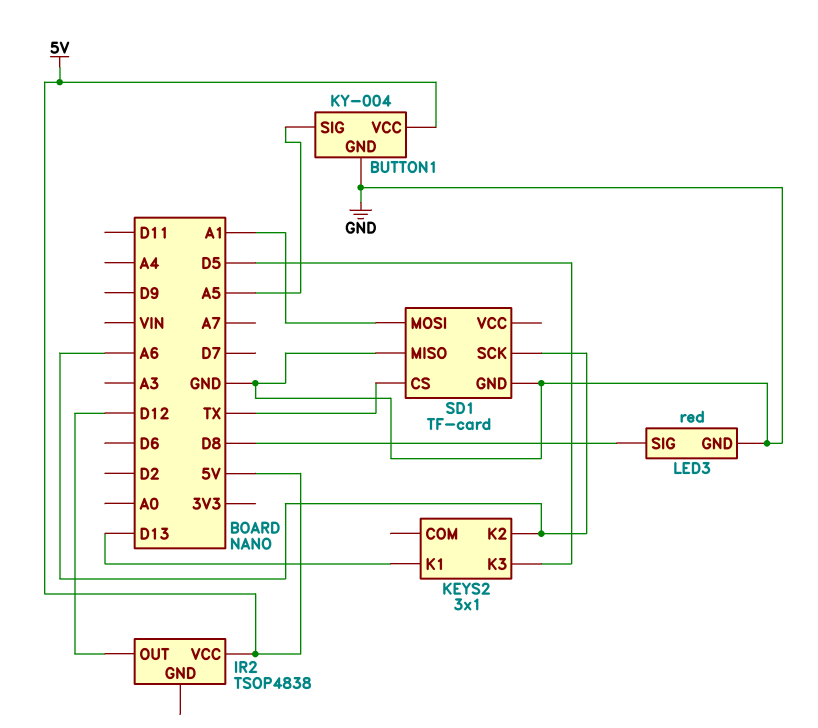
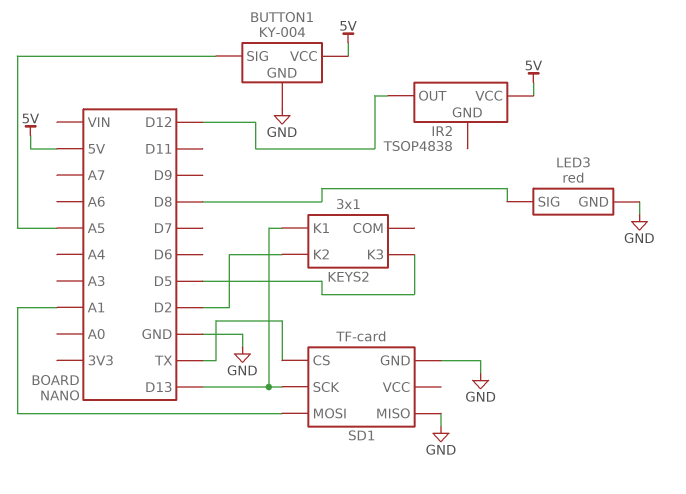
KEYS2 pin K2: A6 -> D2
SD1 pin SCK: A6 -> D13

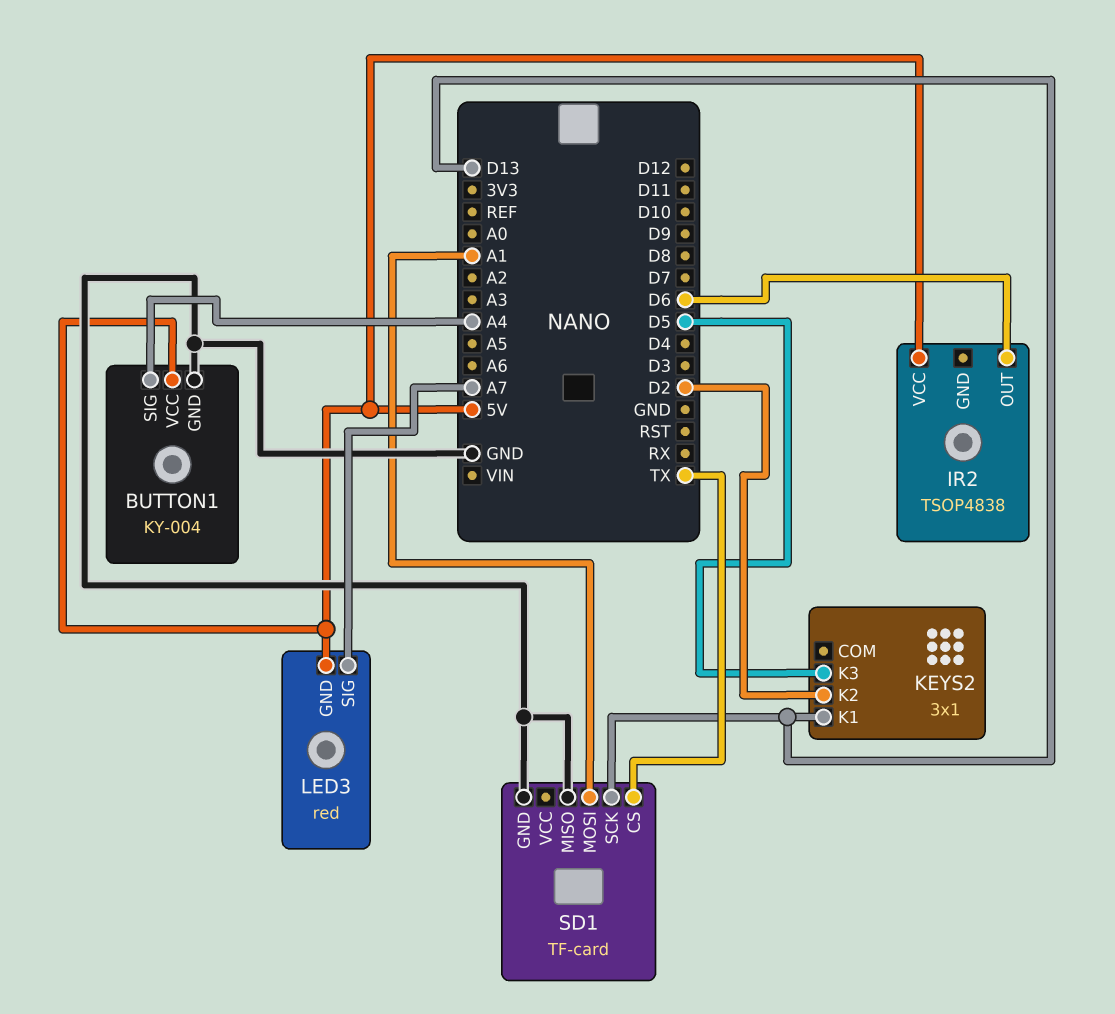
BUTTON1 pin SIG: A5 -> A4
IR2 pin OUT: D12 -> D6
LED3 pin GND: GND -> 5V
LED3 pin SIG: D8 -> A7

